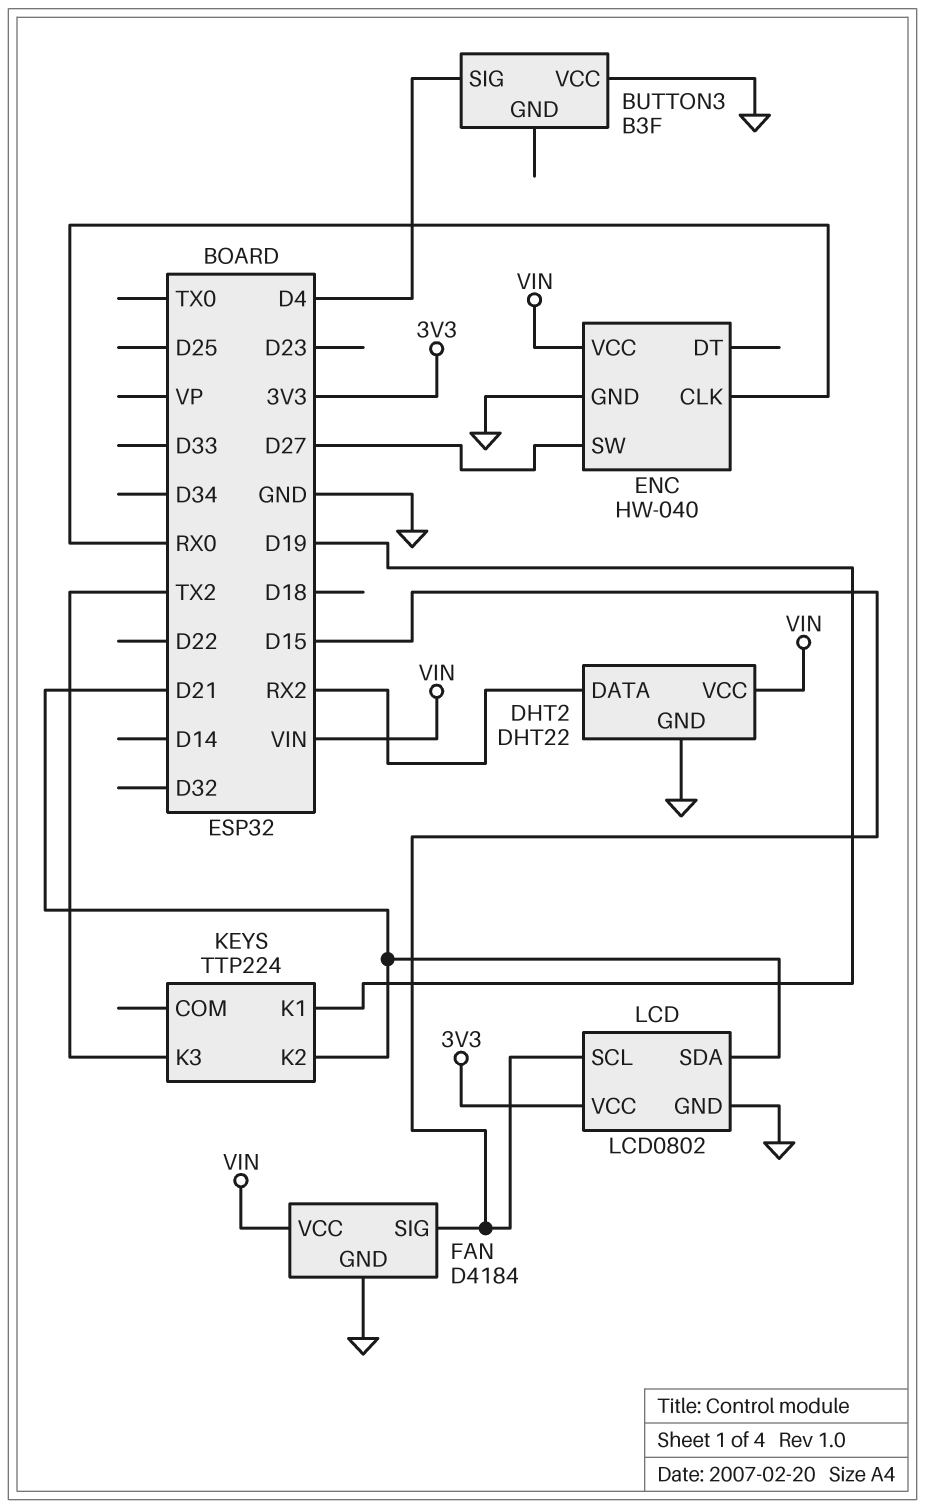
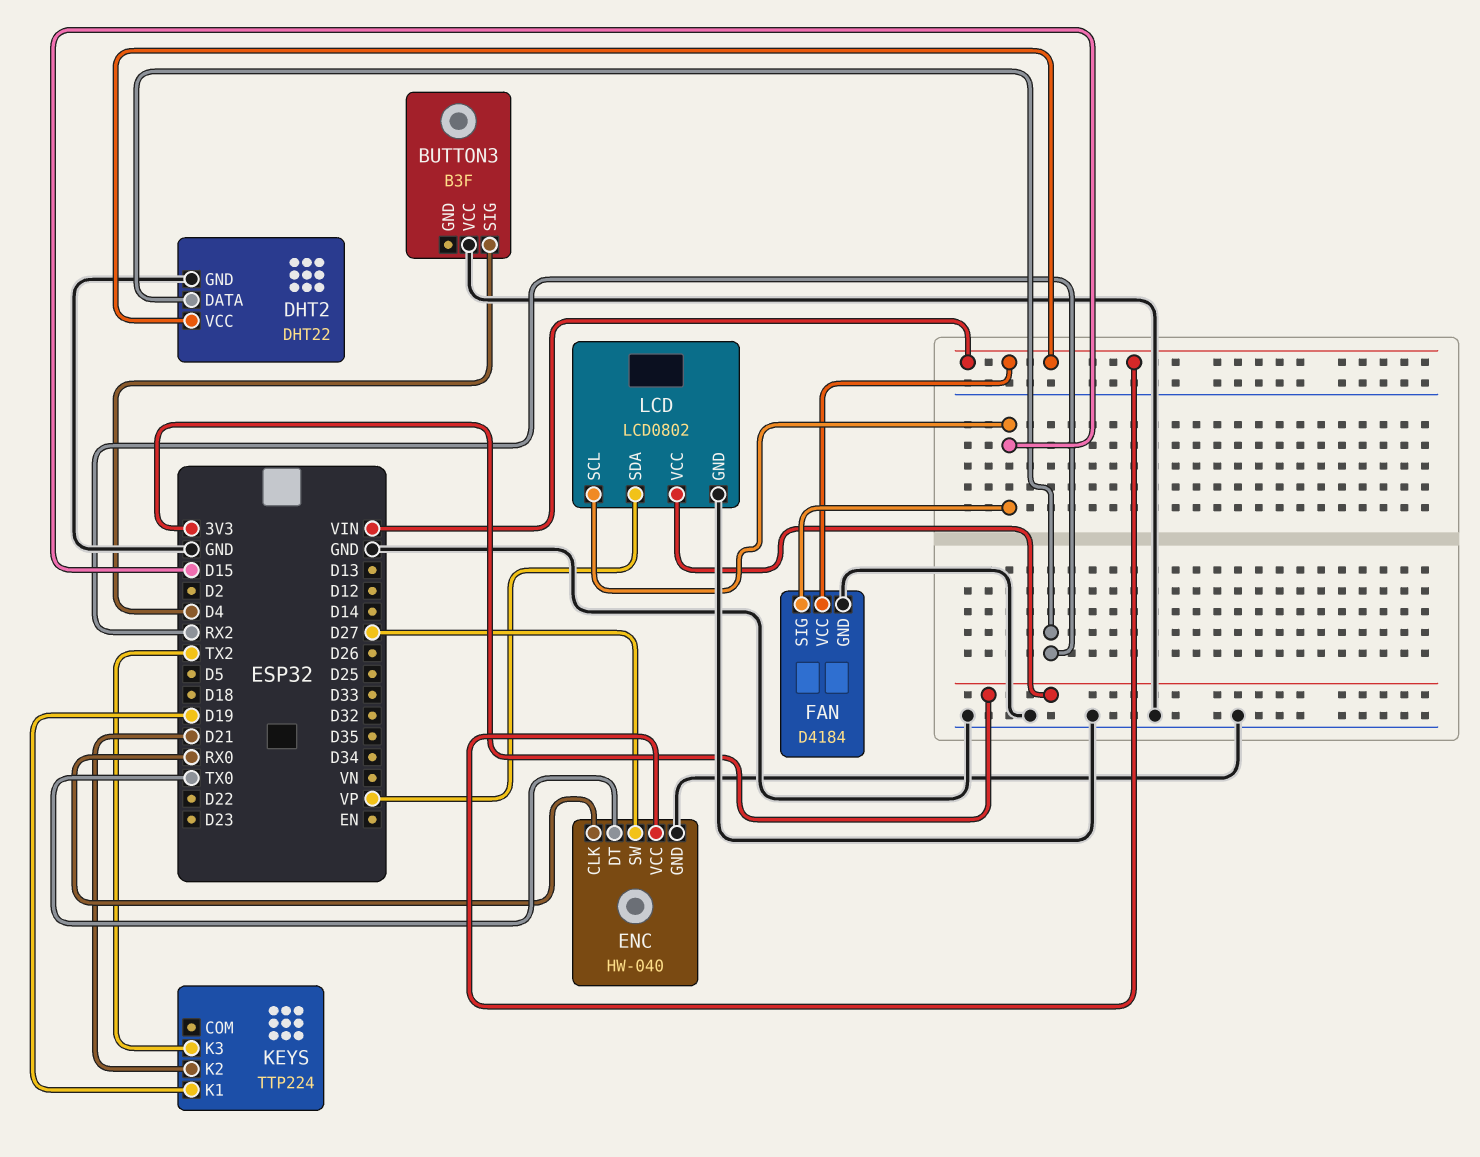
ENC pin DT: none -> TX0
LCD pin SDA: D21 -> VP

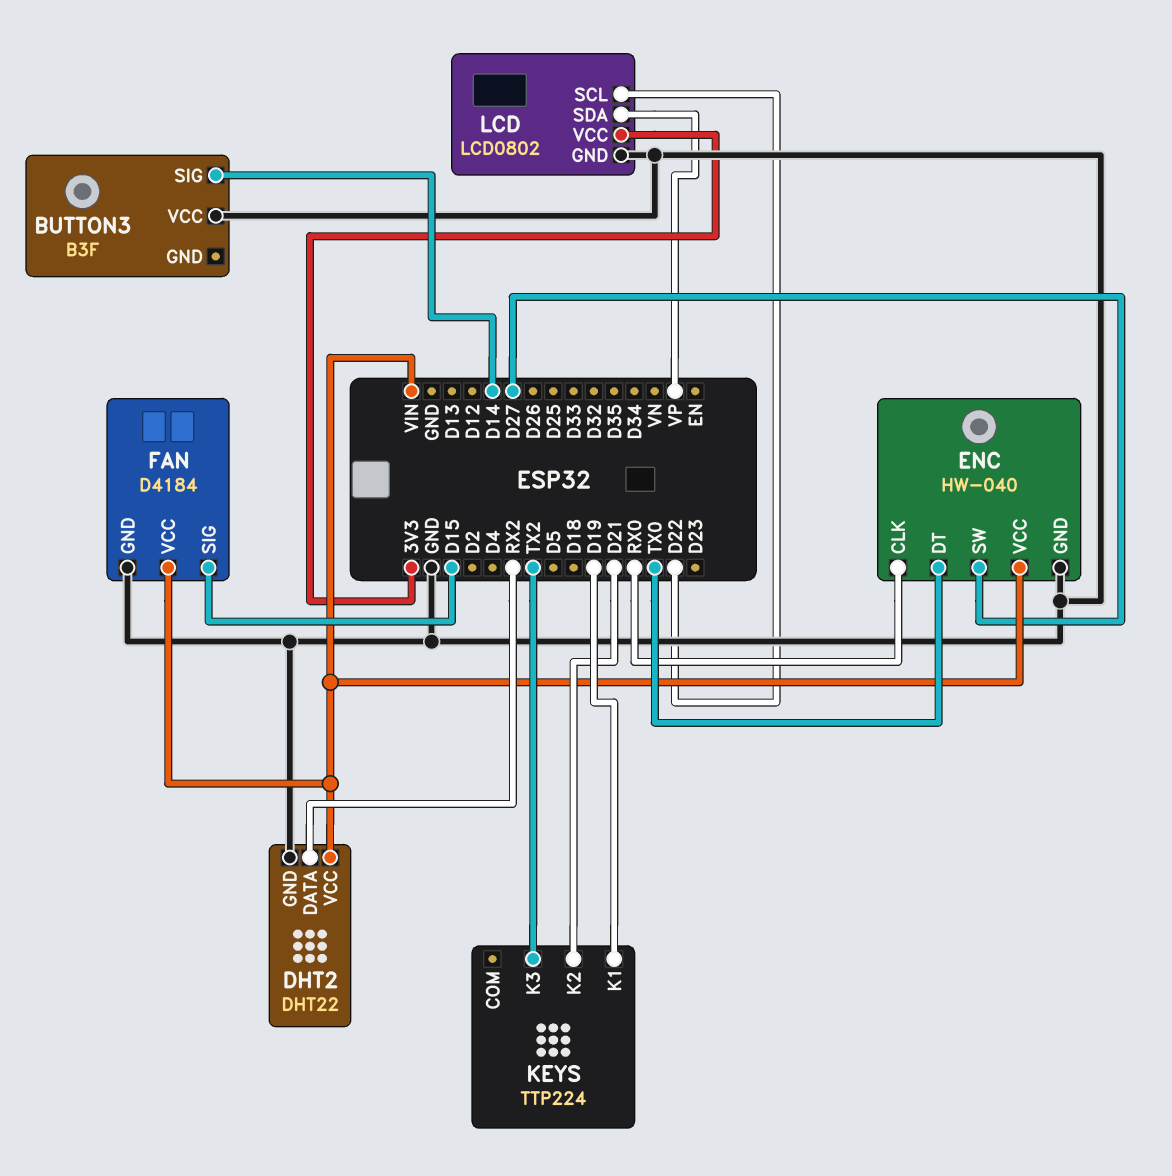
BUTTON3 pin SIG: D4 -> D14
LCD pin SCL: D15 -> D22

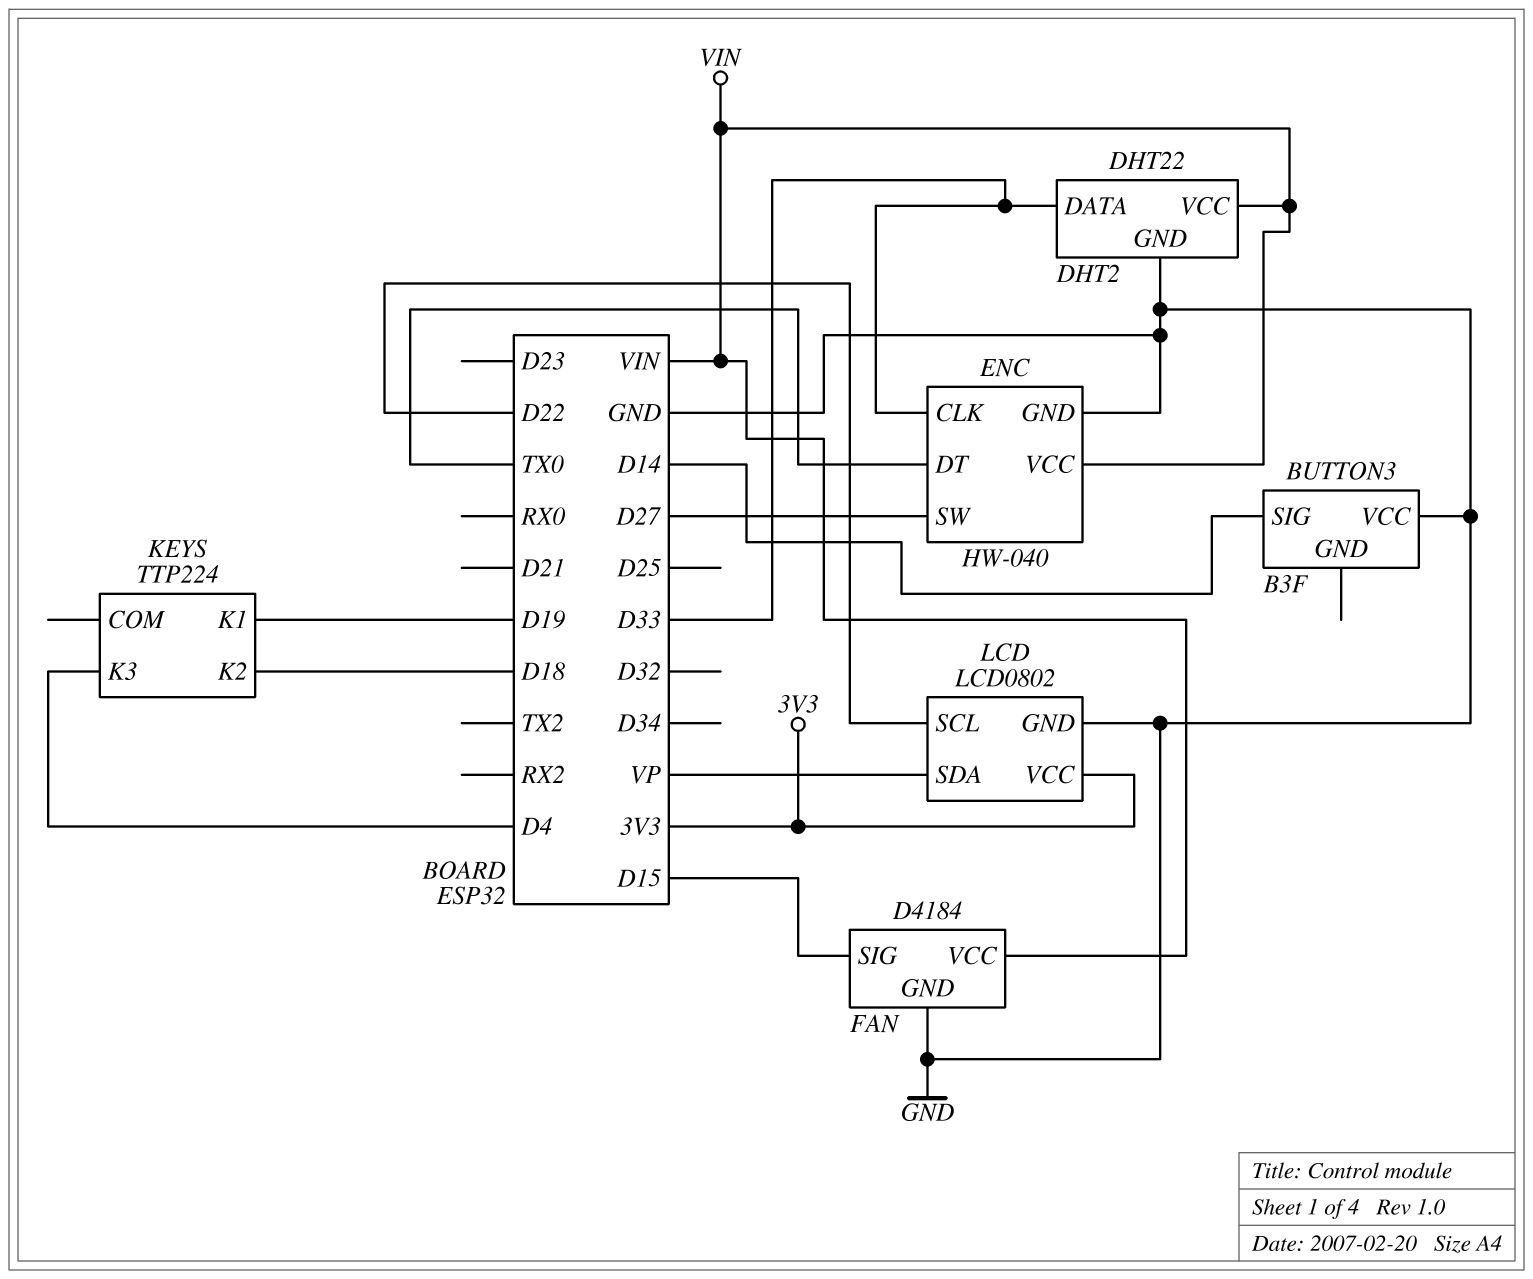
DHT2 pin DATA: RX2 -> D33
ENC pin CLK: RX0 -> D33
KEYS pin K2: D21 -> D18
KEYS pin K3: TX2 -> D4

